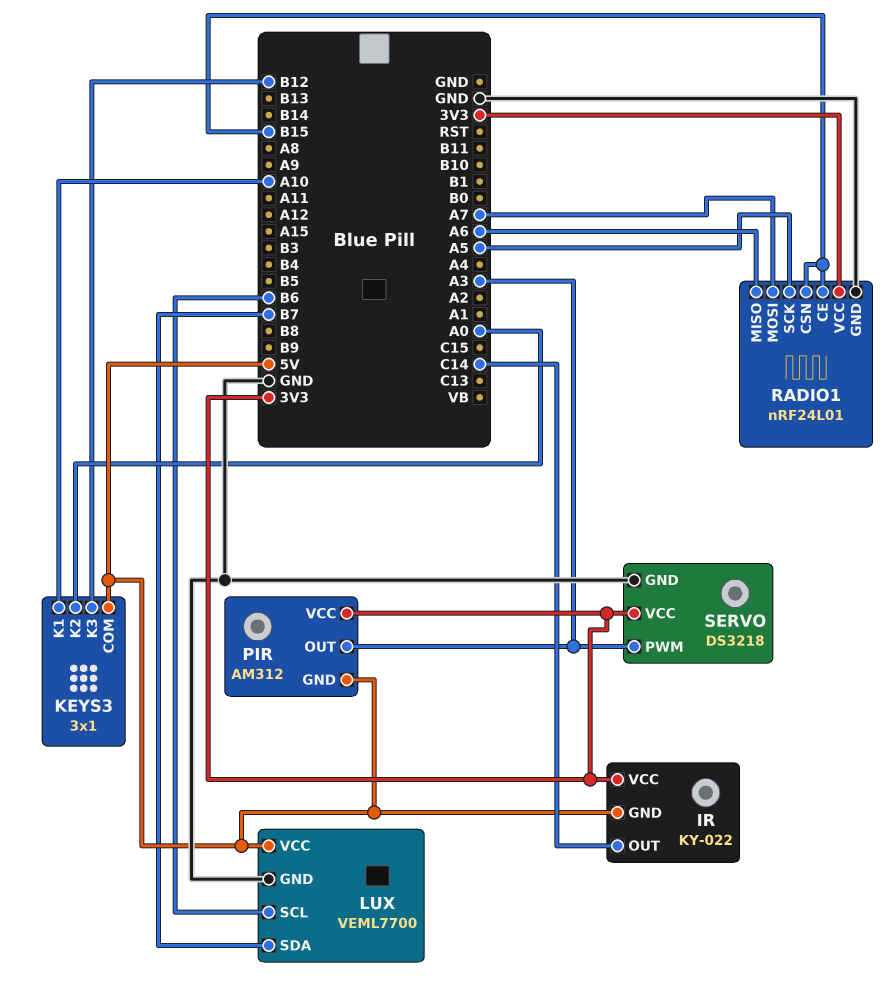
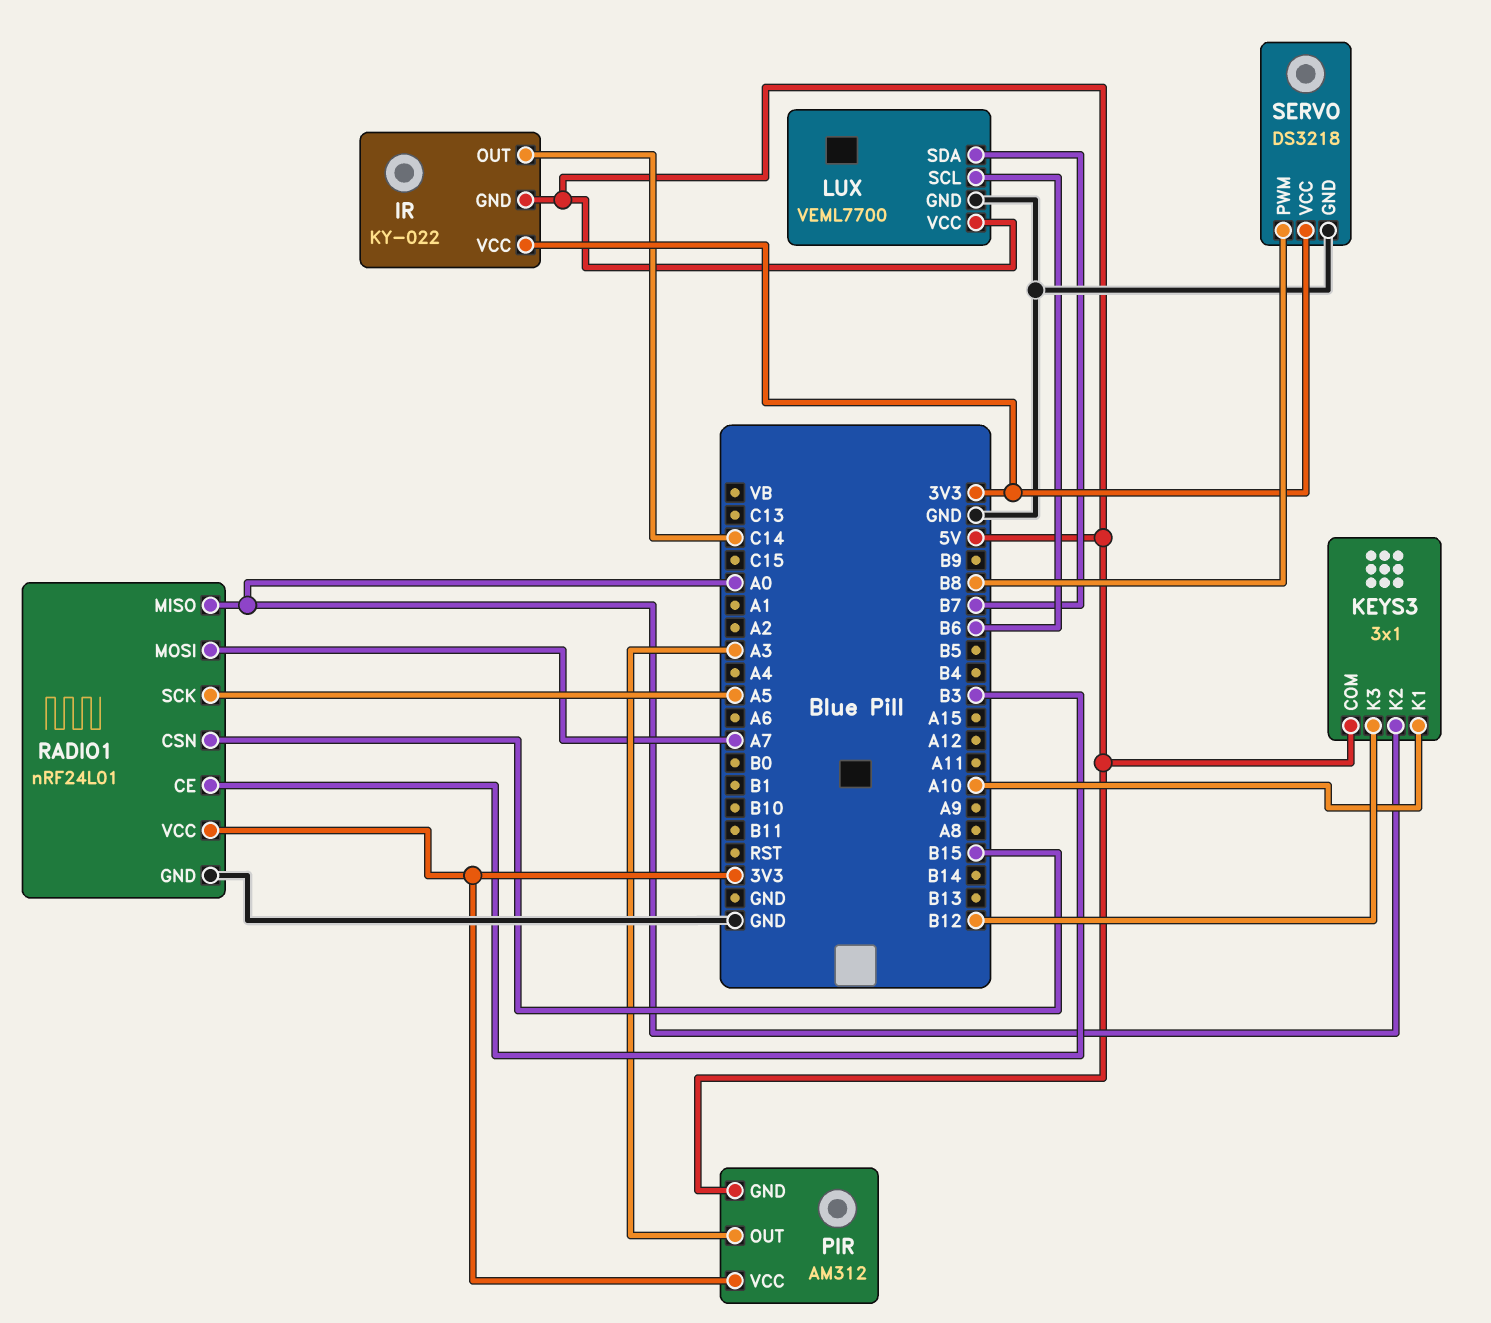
RADIO1 pin CE: B15 -> B3
RADIO1 pin MISO: A6 -> A0
SERVO pin PWM: A3 -> B8

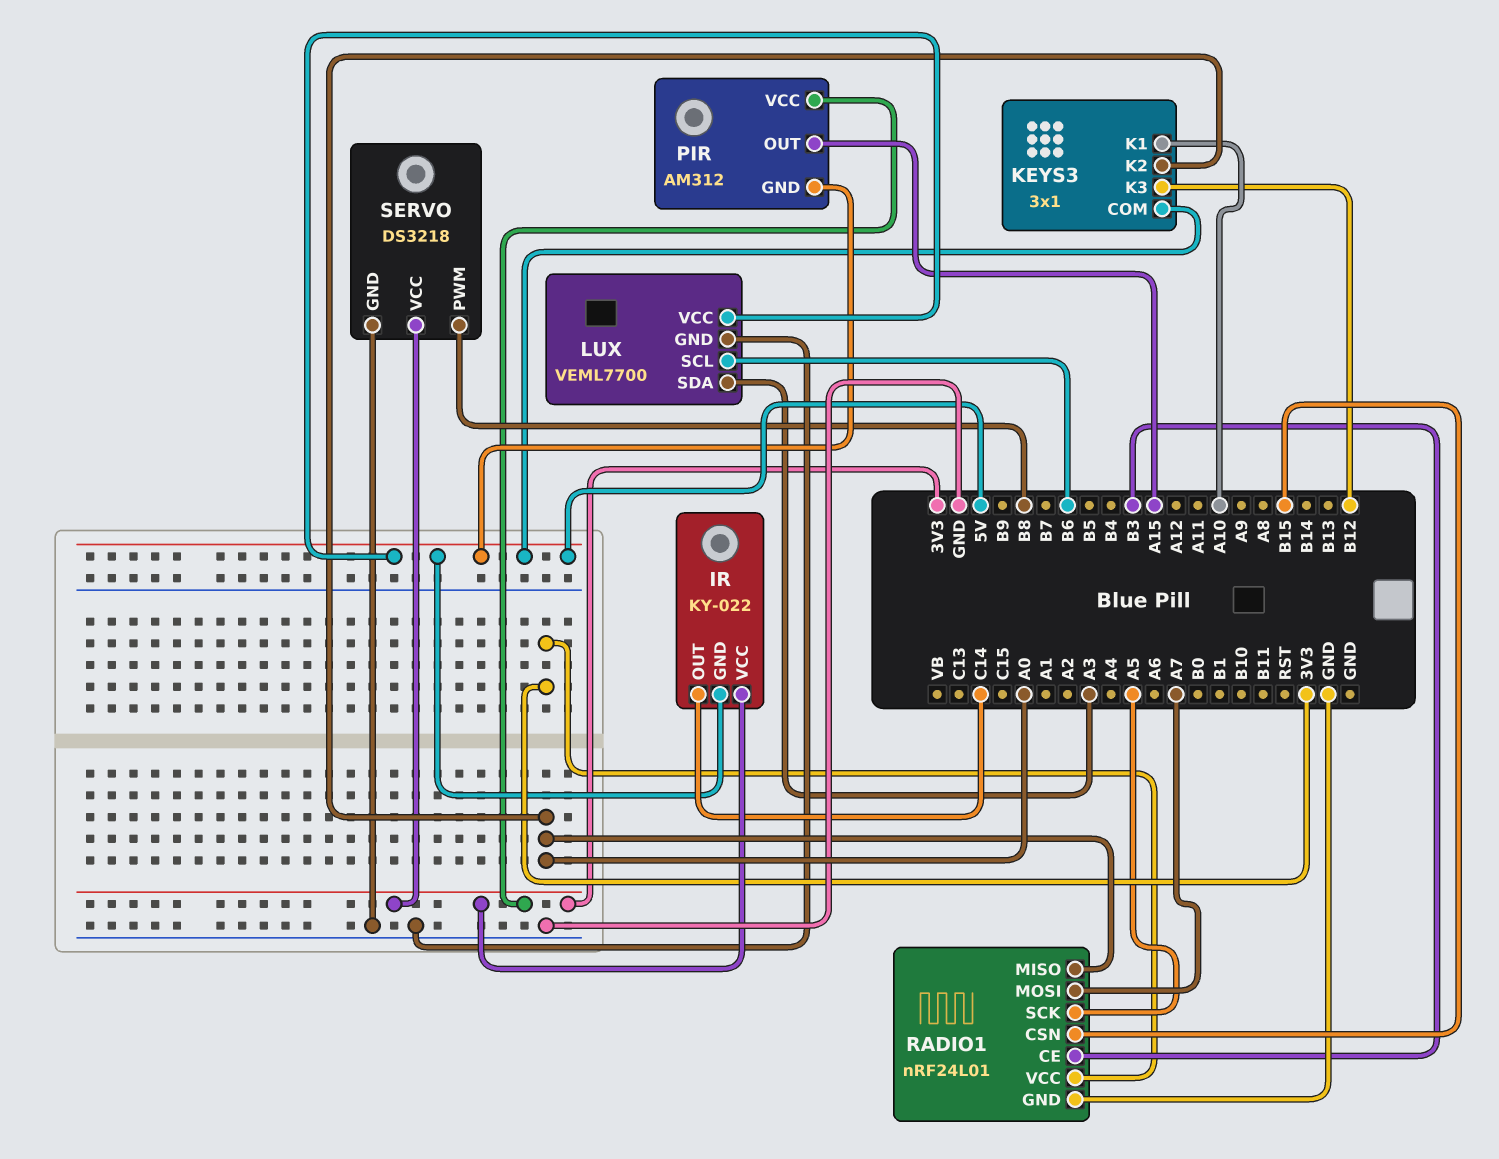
LUX pin SDA: B7 -> A3
PIR pin OUT: A3 -> A15

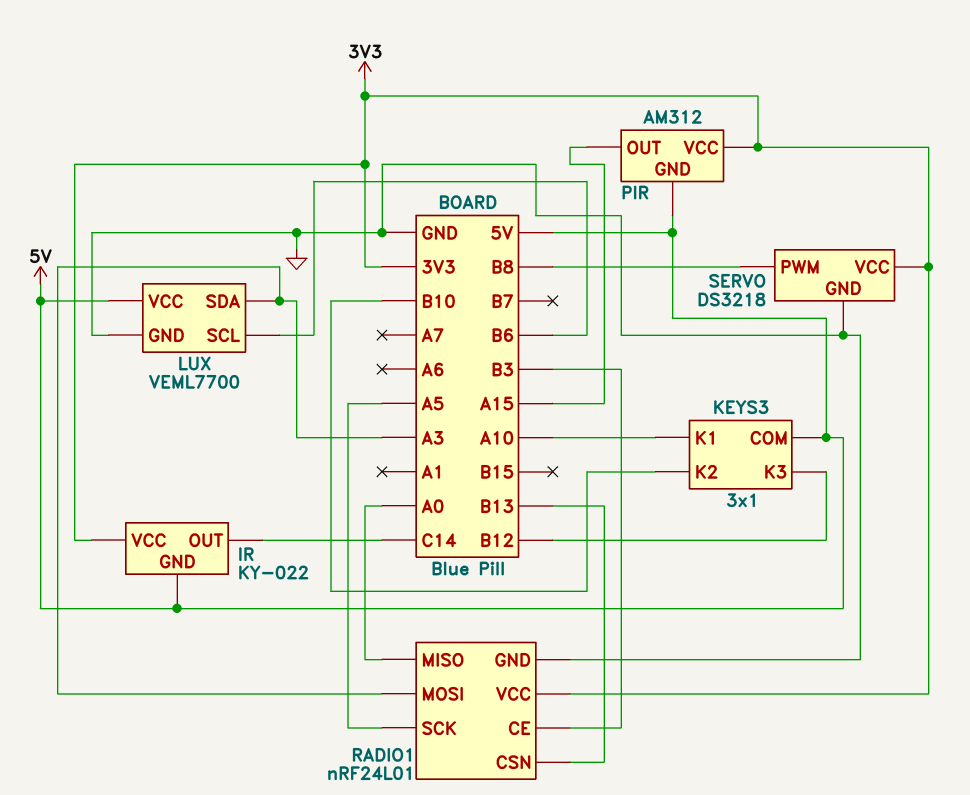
KEYS3 pin K2: A0 -> B10
RADIO1 pin CSN: B15 -> B13
RADIO1 pin MOSI: A7 -> A3

